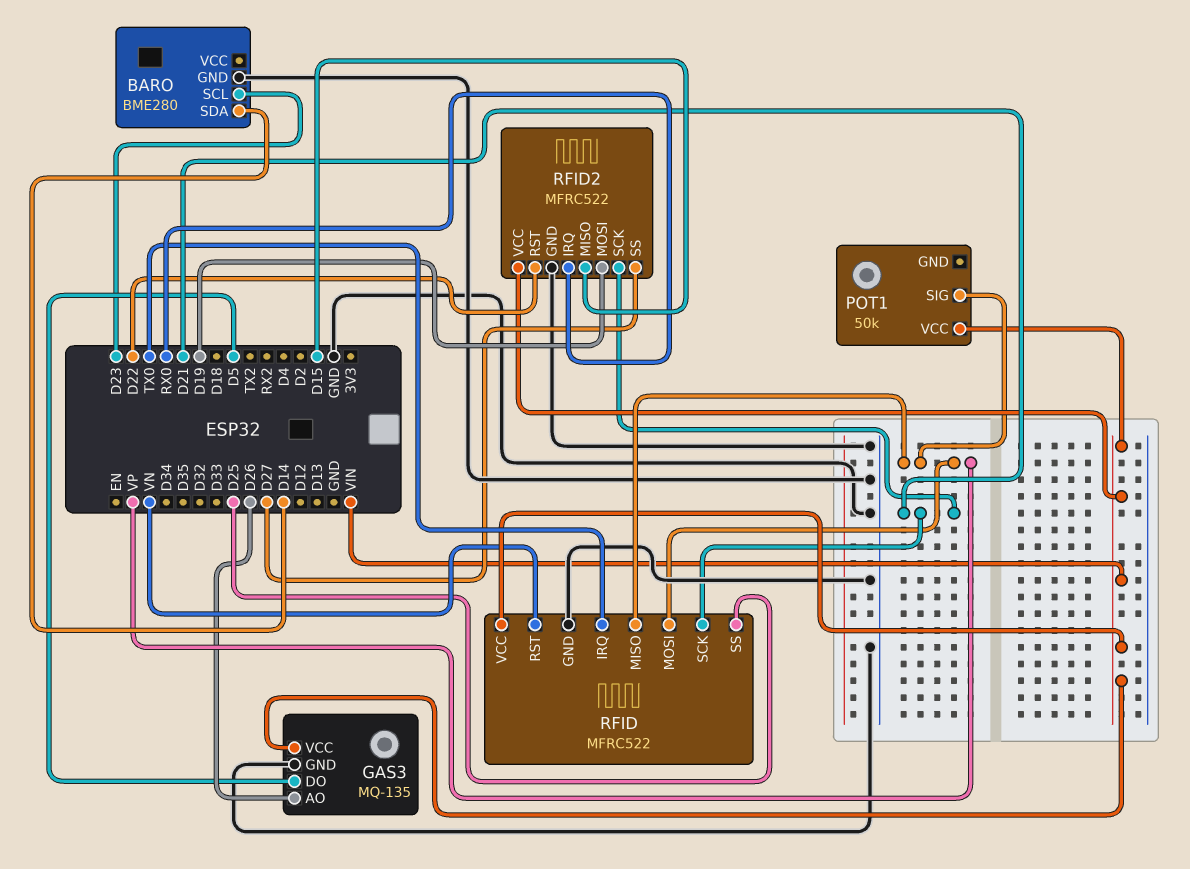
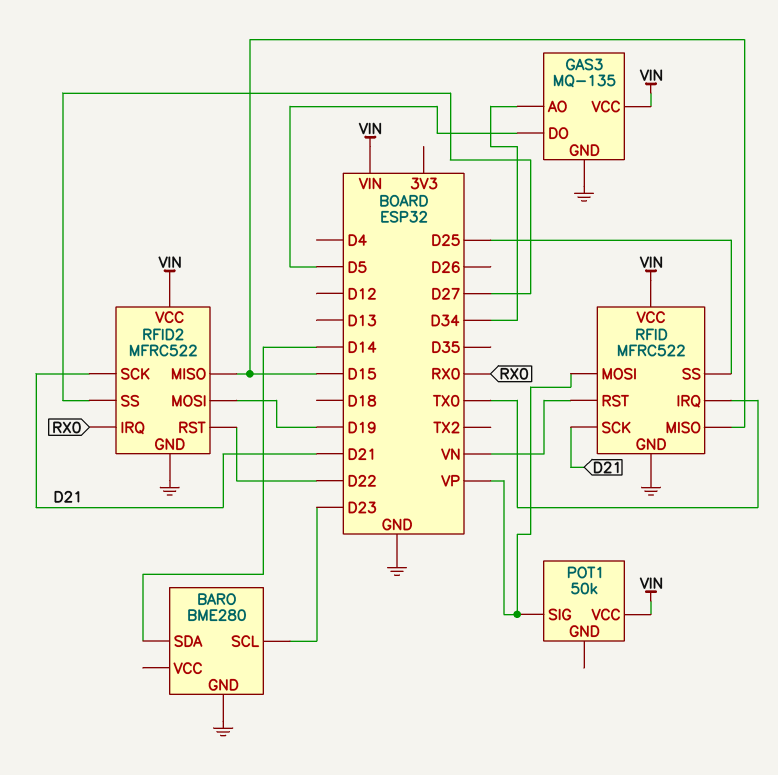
GAS3 pin AO: D26 -> D34
RFID pin MISO: VP -> D15

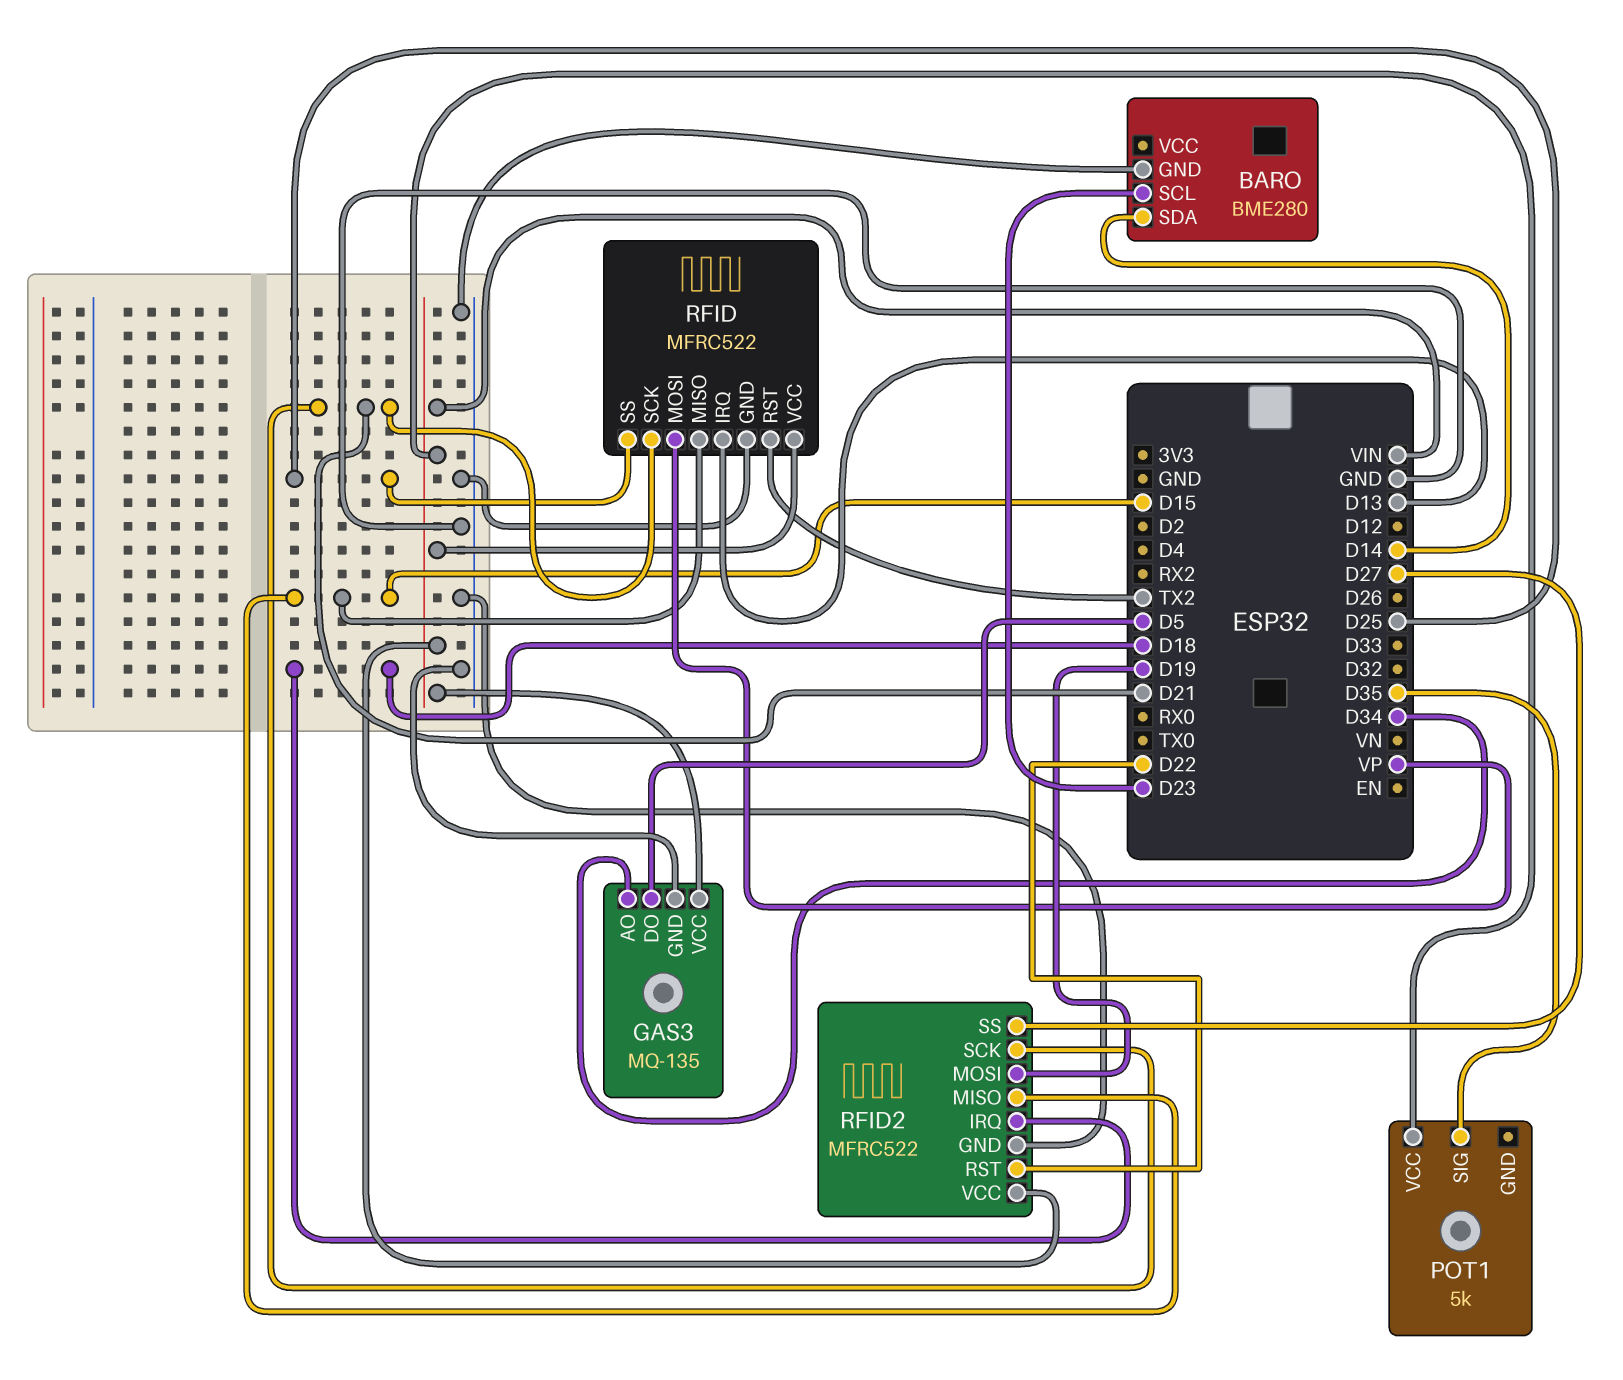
POT1: 50k -> 5k
POT1 pin SIG: VP -> D35
RFID pin IRQ: TX0 -> D13
RFID pin RST: VN -> TX2
RFID2 pin IRQ: RX0 -> D18

